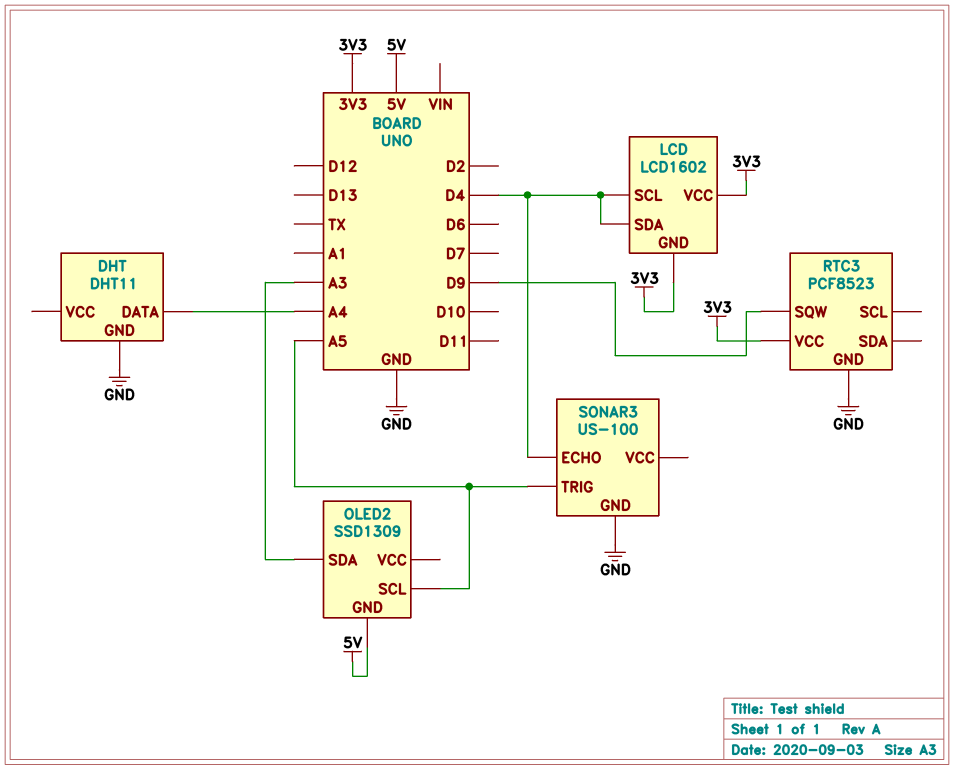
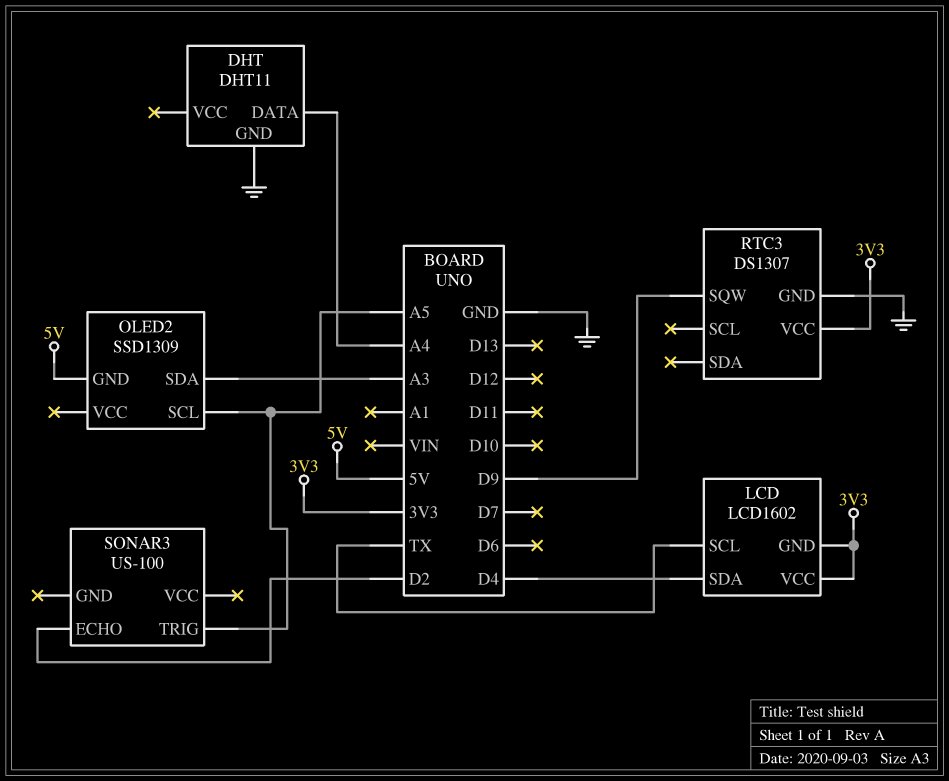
LCD pin SCL: D4 -> TX
RTC3: PCF8523 -> DS1307
SONAR3 pin ECHO: D4 -> D2
SONAR3 pin GND: GND -> none

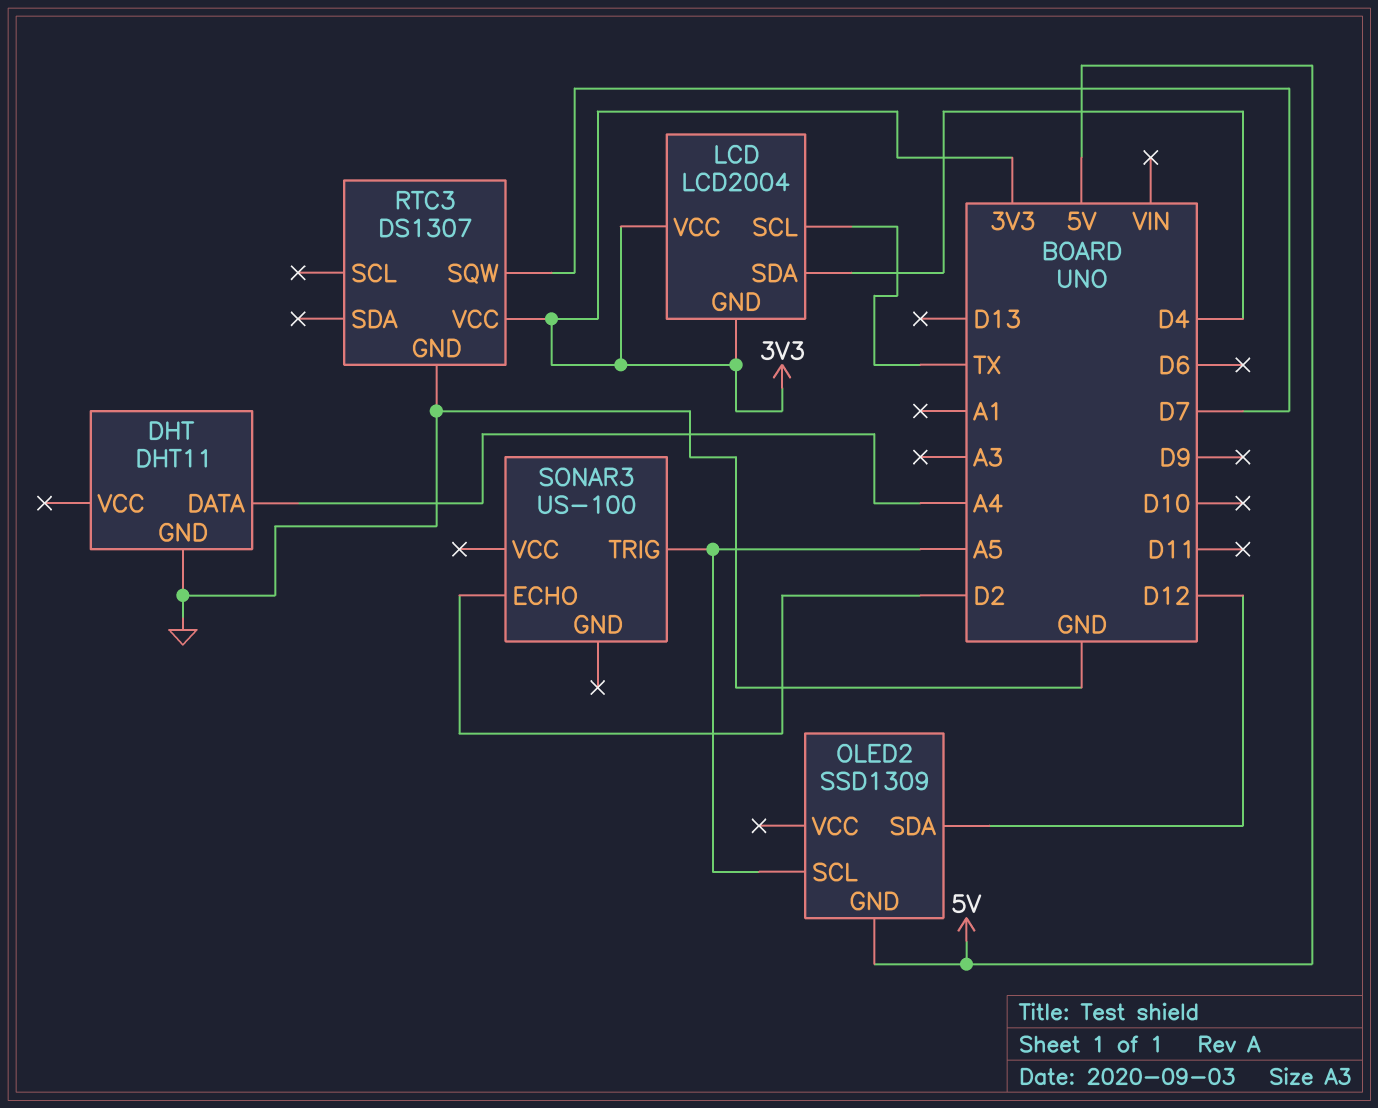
LCD: LCD1602 -> LCD2004
OLED2 pin SDA: A3 -> D12
RTC3 pin SQW: D9 -> D7

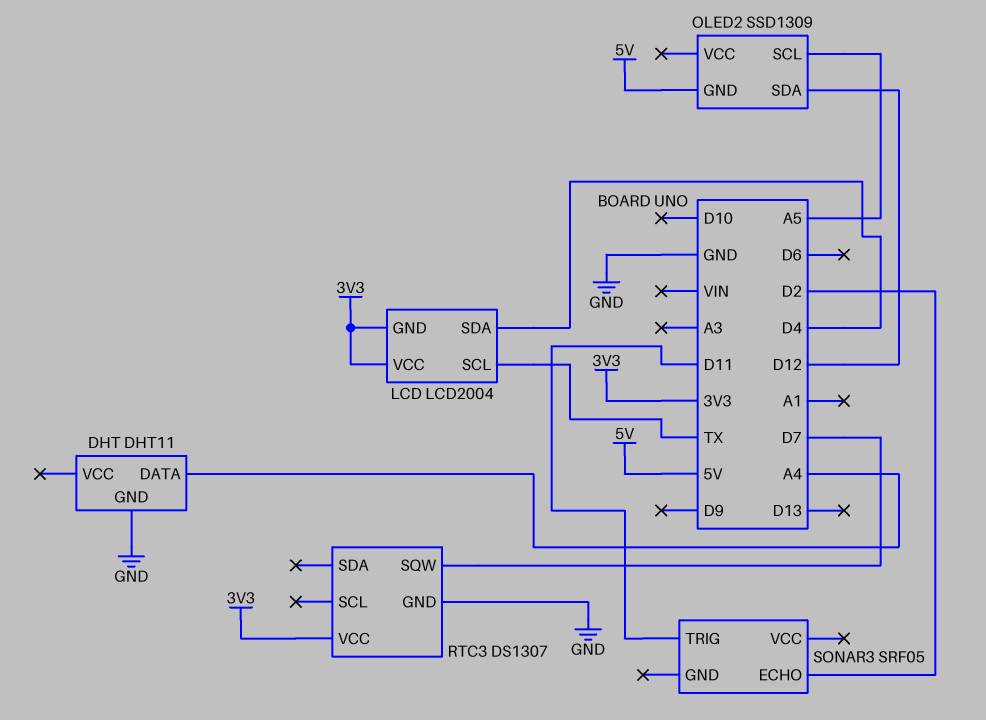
SONAR3: US-100 -> SRF05
SONAR3 pin TRIG: A5 -> D11

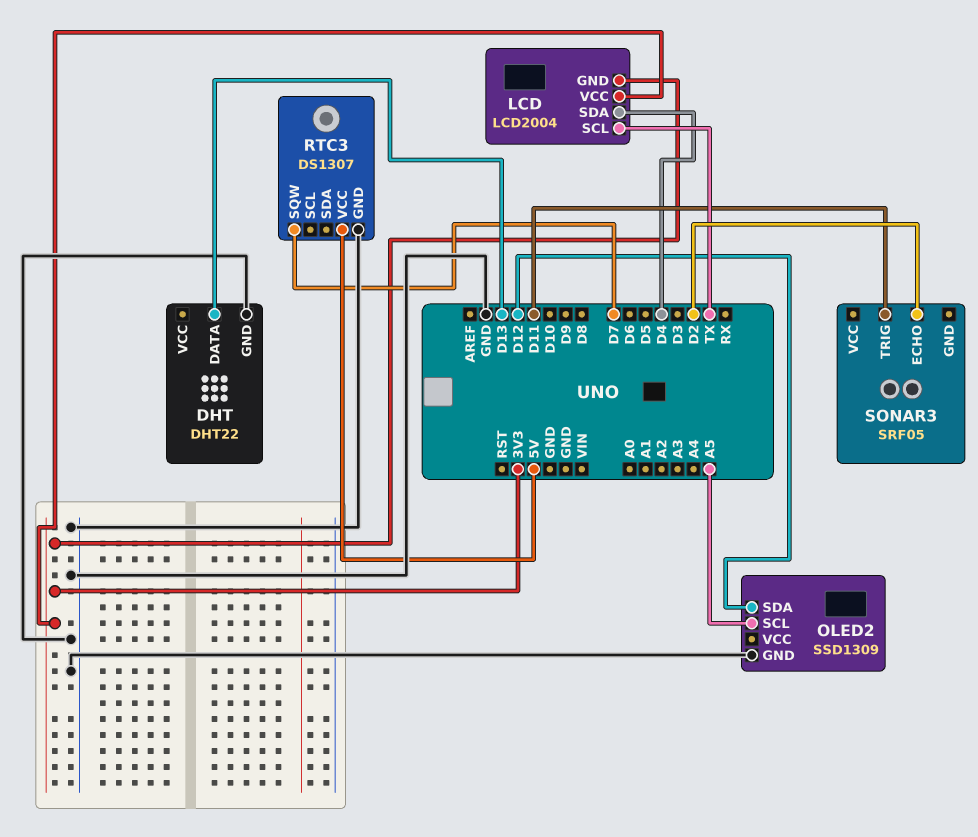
DHT: DHT11 -> DHT22
DHT pin DATA: A4 -> D13
OLED2 pin GND: 5V -> GND
RTC3 pin VCC: 3V3 -> 5V

